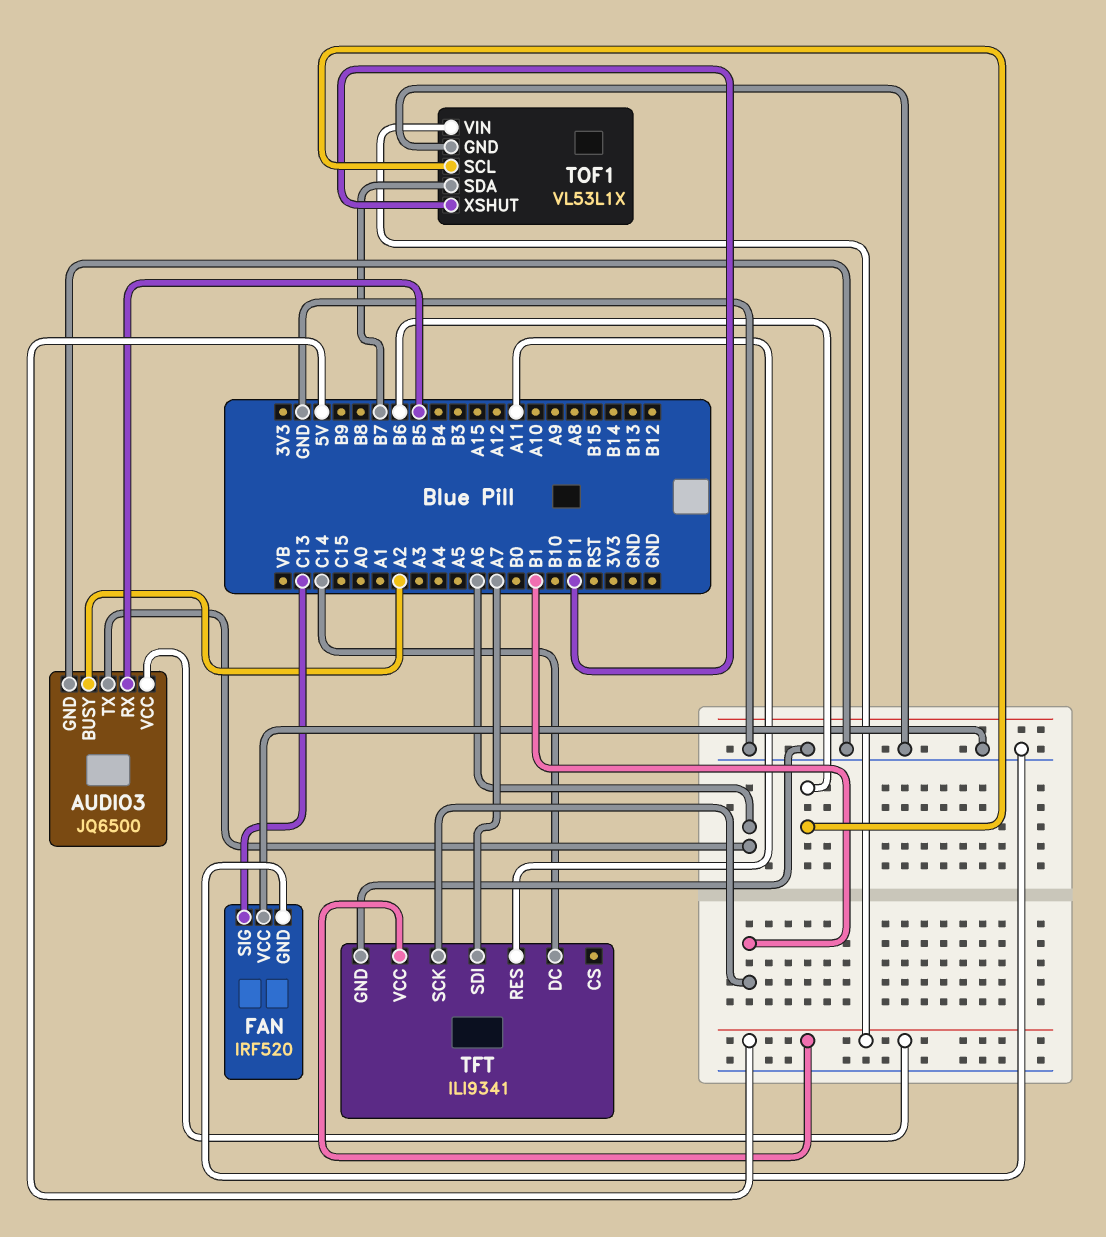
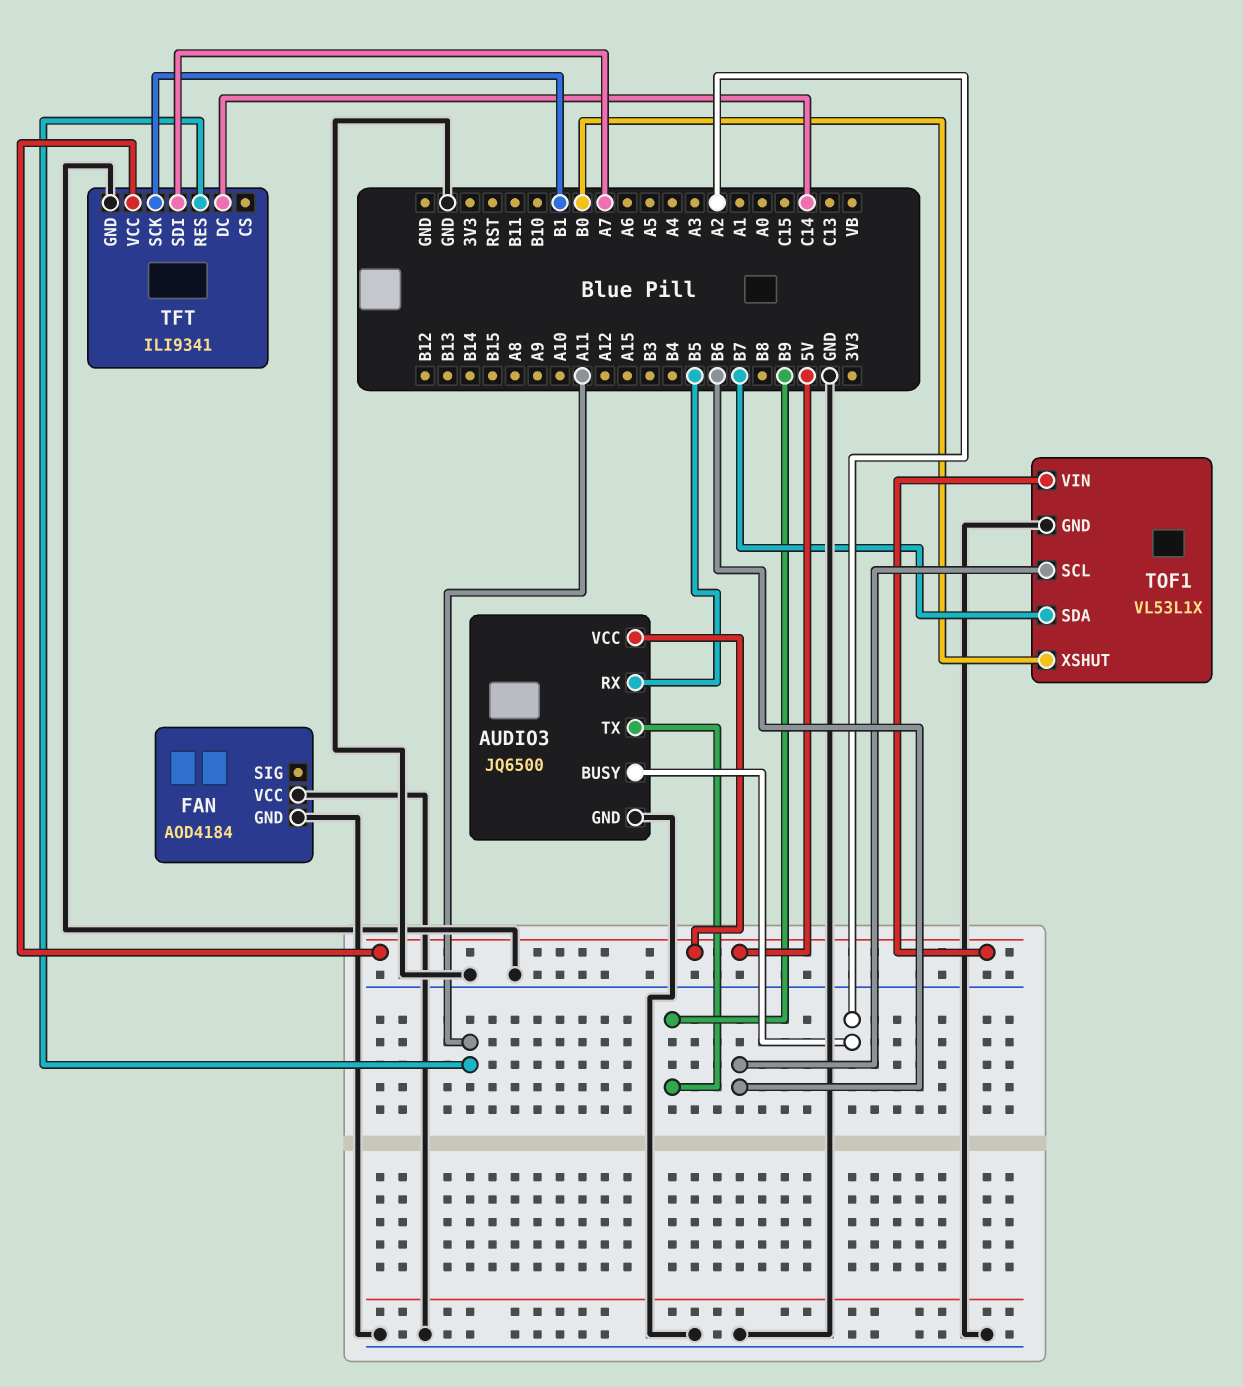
AUDIO3 pin TX: A6 -> B9
FAN: IRF520 -> AOD4184
FAN pin SIG: C13 -> none
TOF1 pin XSHUT: B11 -> B0

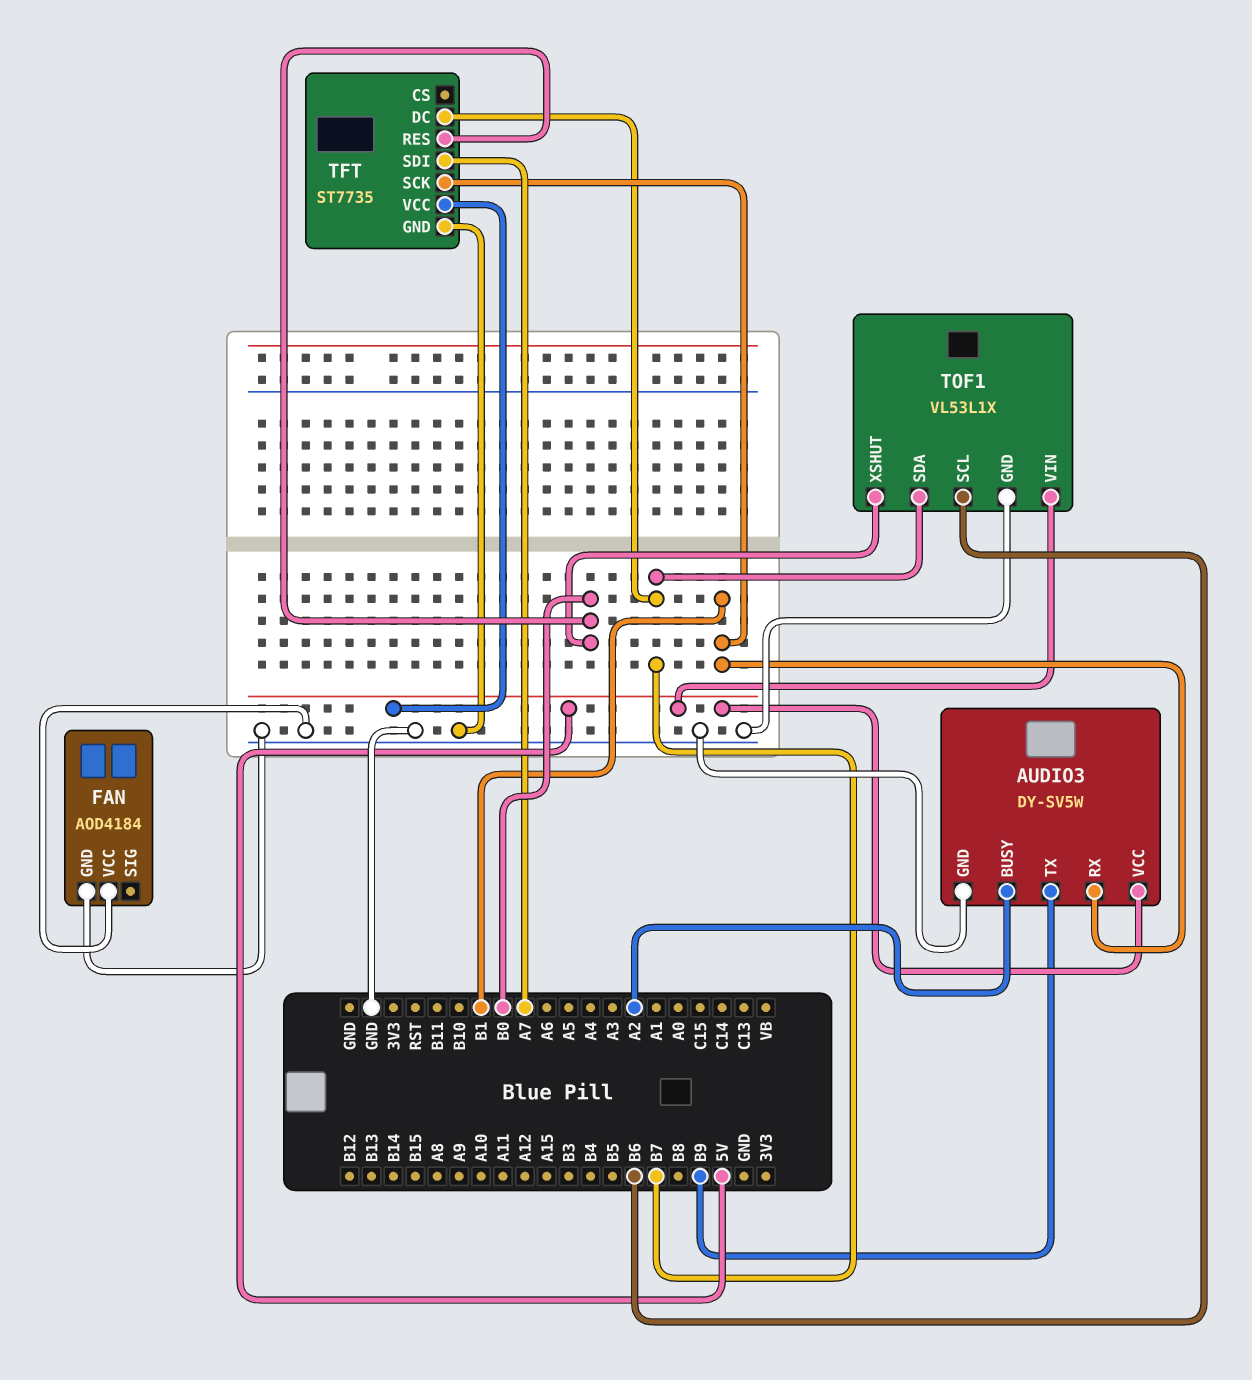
AUDIO3: JQ6500 -> DY-SV5W
AUDIO3 pin RX: B5 -> B1
TFT: ILI9341 -> ST7735
TFT pin DC: C14 -> B7
TFT pin RES: A11 -> B0

